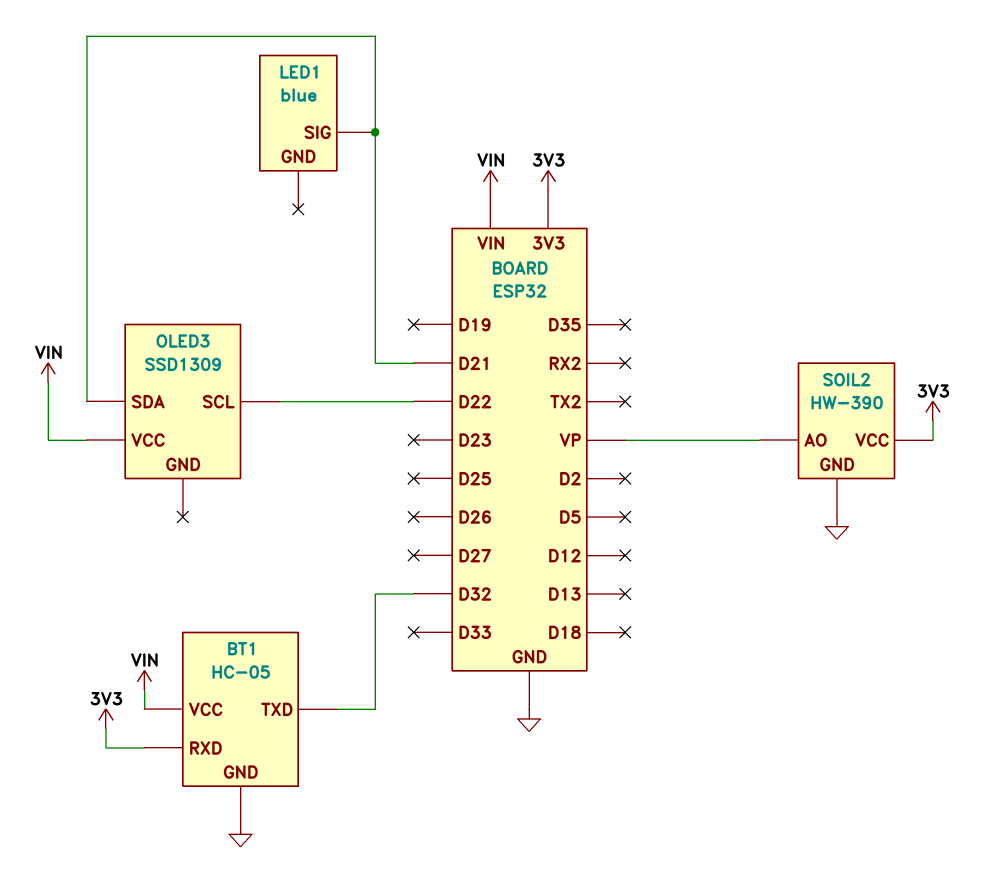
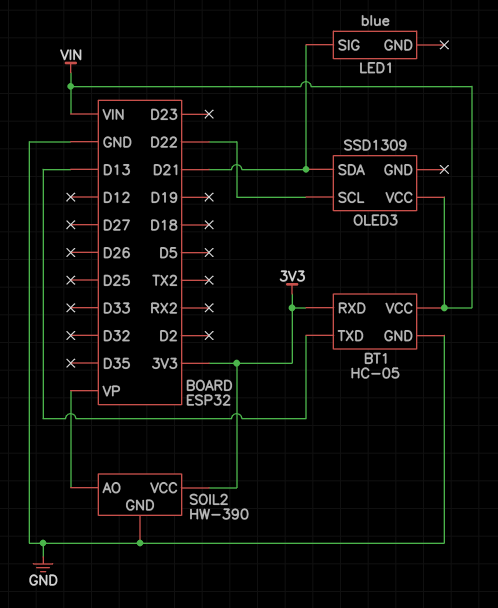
BT1 pin TXD: D32 -> D13

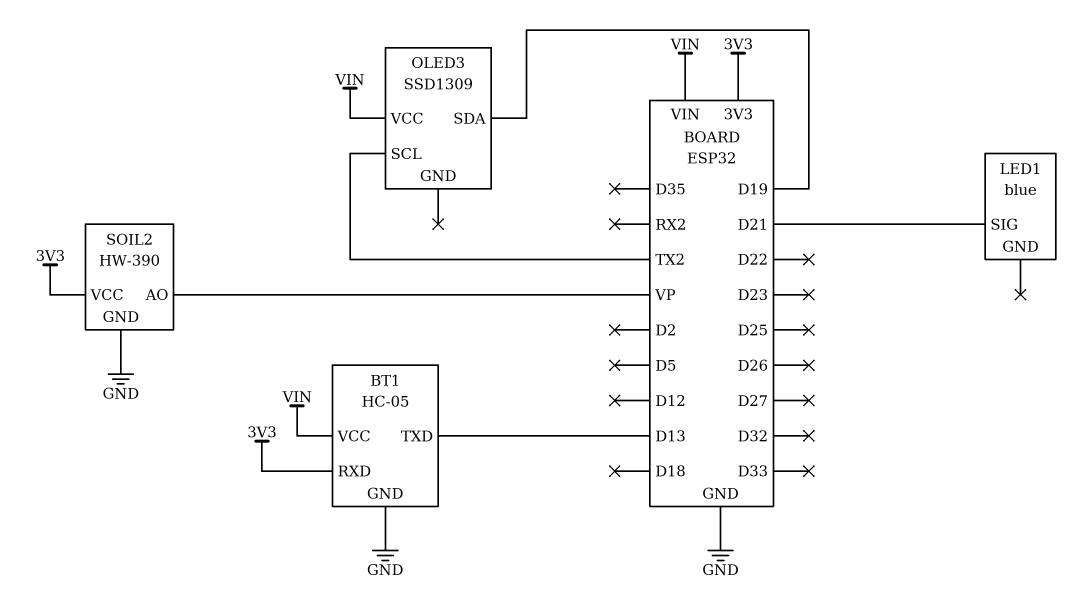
OLED3 pin SCL: D22 -> TX2
OLED3 pin SDA: D21 -> D19

